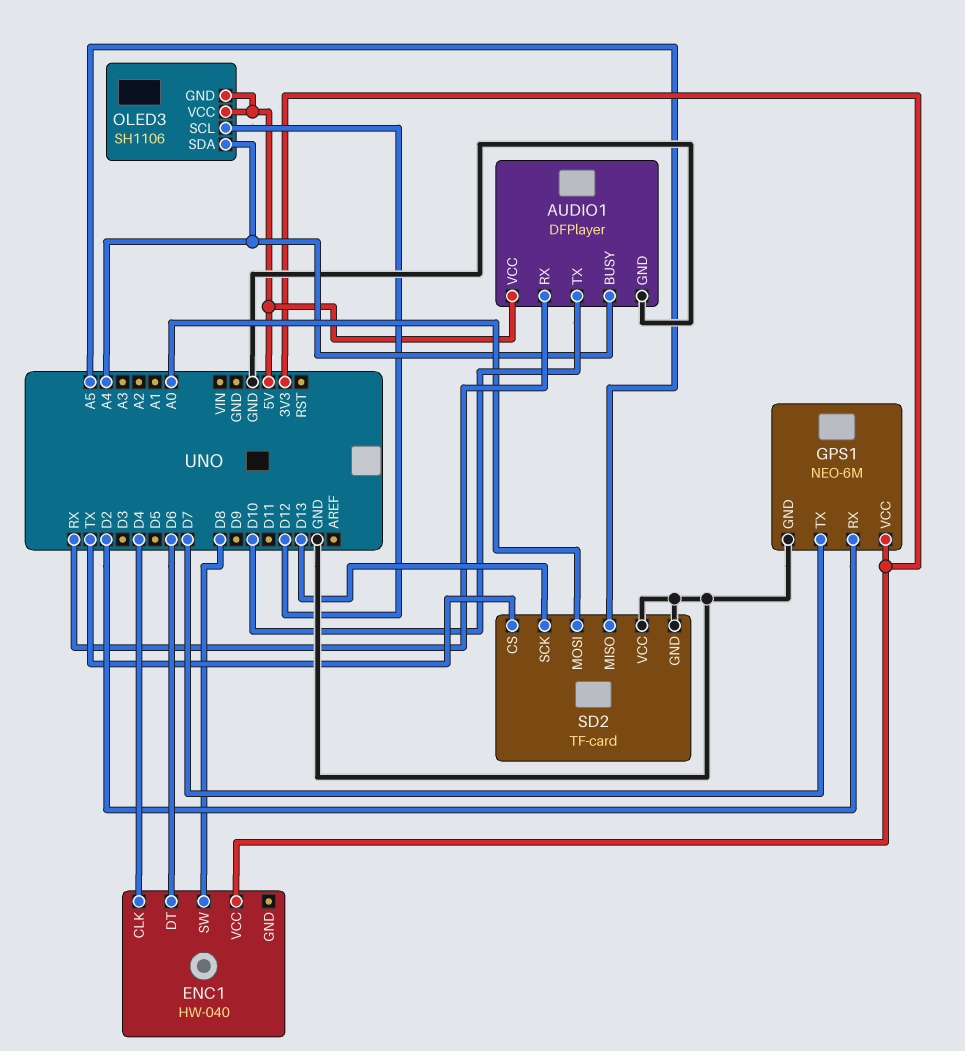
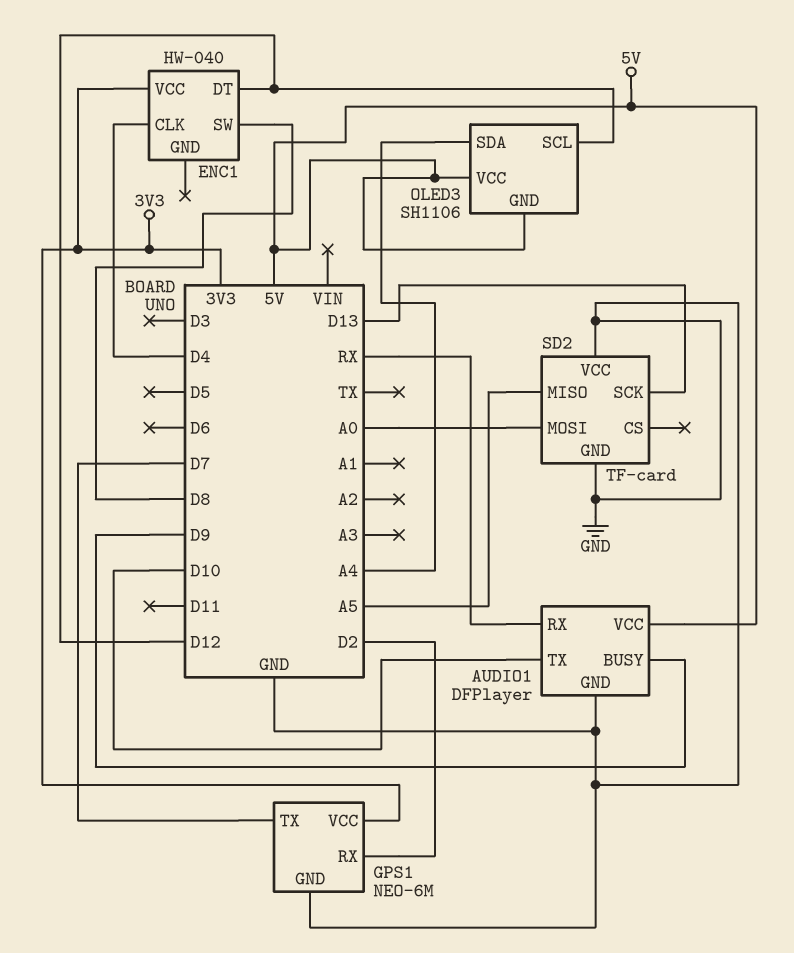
AUDIO1 pin BUSY: A4 -> D9
ENC1 pin DT: D6 -> D12
SD2 pin CS: TX -> none

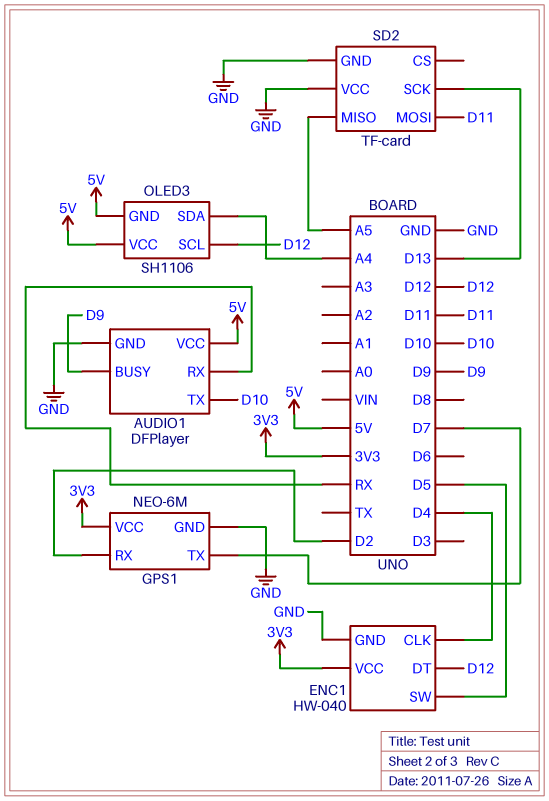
ENC1 pin GND: none -> GND
ENC1 pin SW: D8 -> D5
SD2 pin MOSI: A0 -> D11

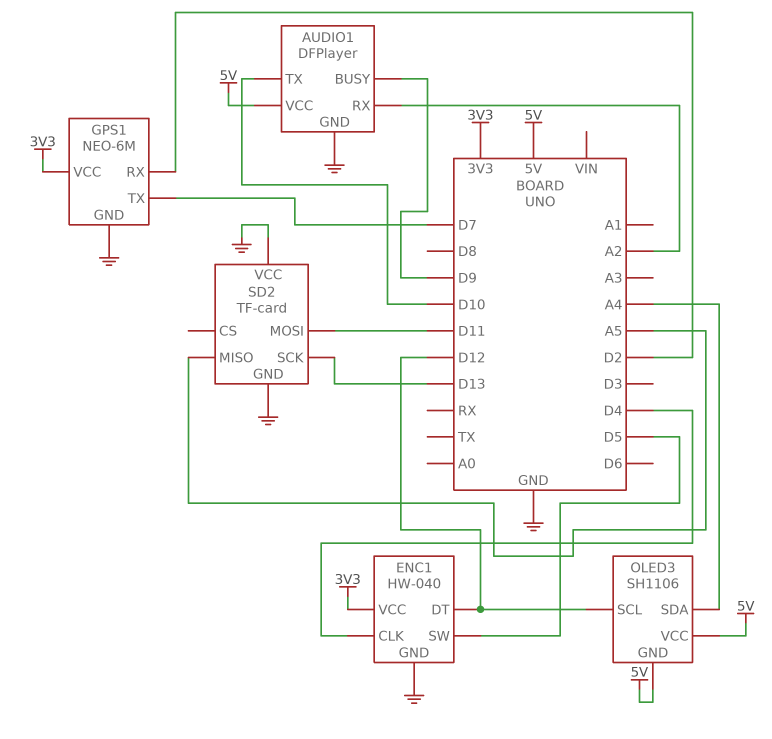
AUDIO1 pin RX: RX -> A2

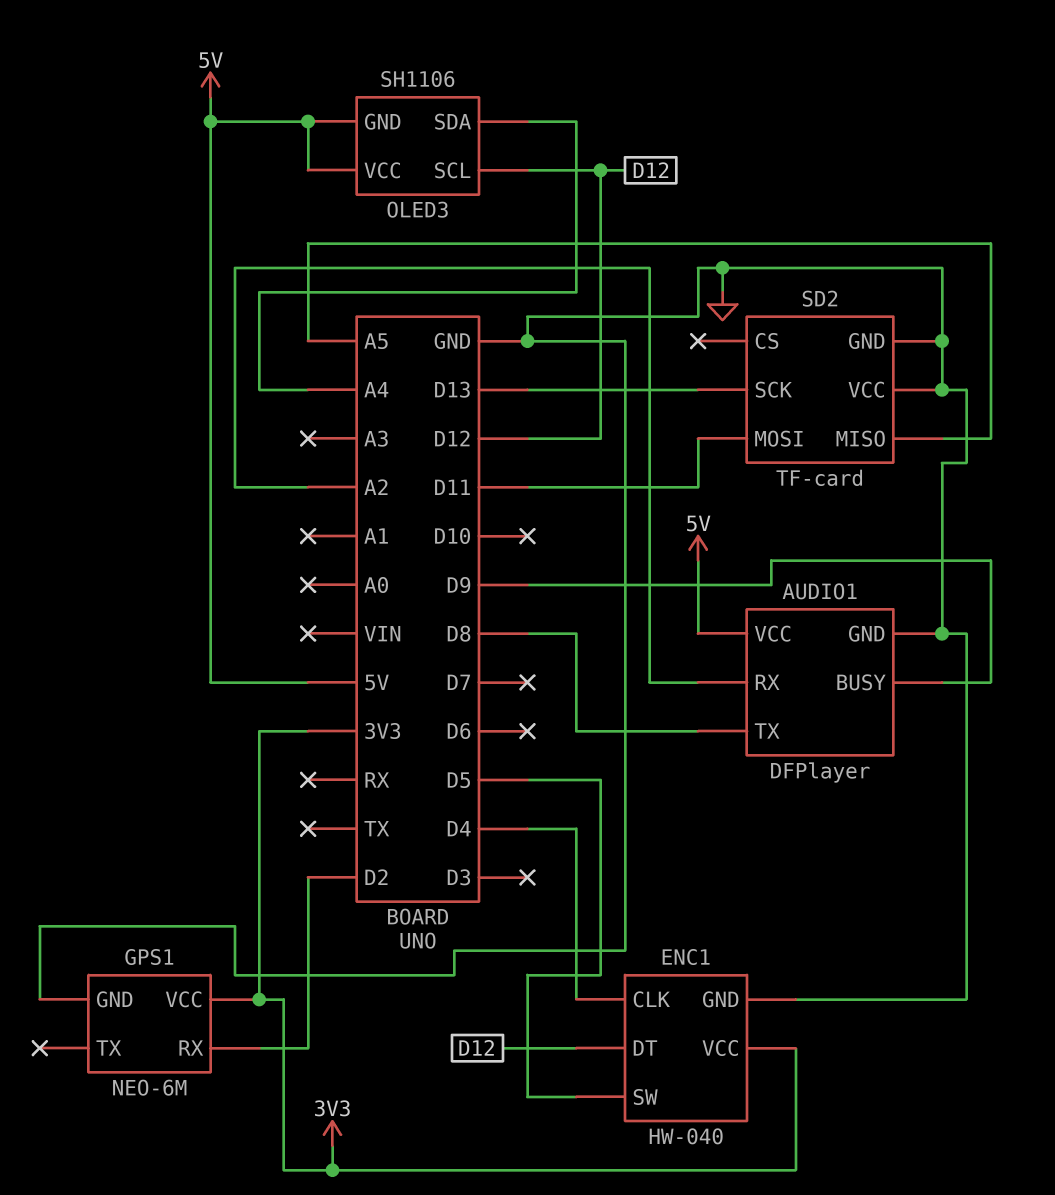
AUDIO1 pin TX: D10 -> D8
GPS1 pin TX: D7 -> none

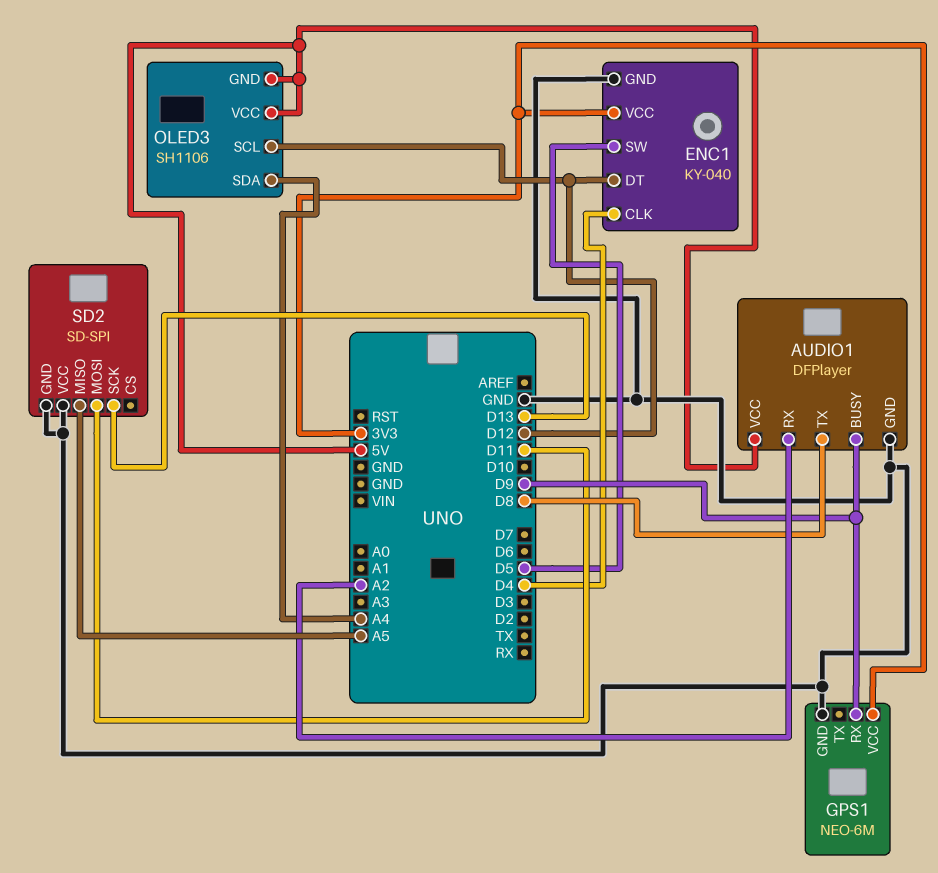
ENC1: HW-040 -> KY-040
GPS1 pin RX: D2 -> D9
SD2: TF-card -> SD-SPI

